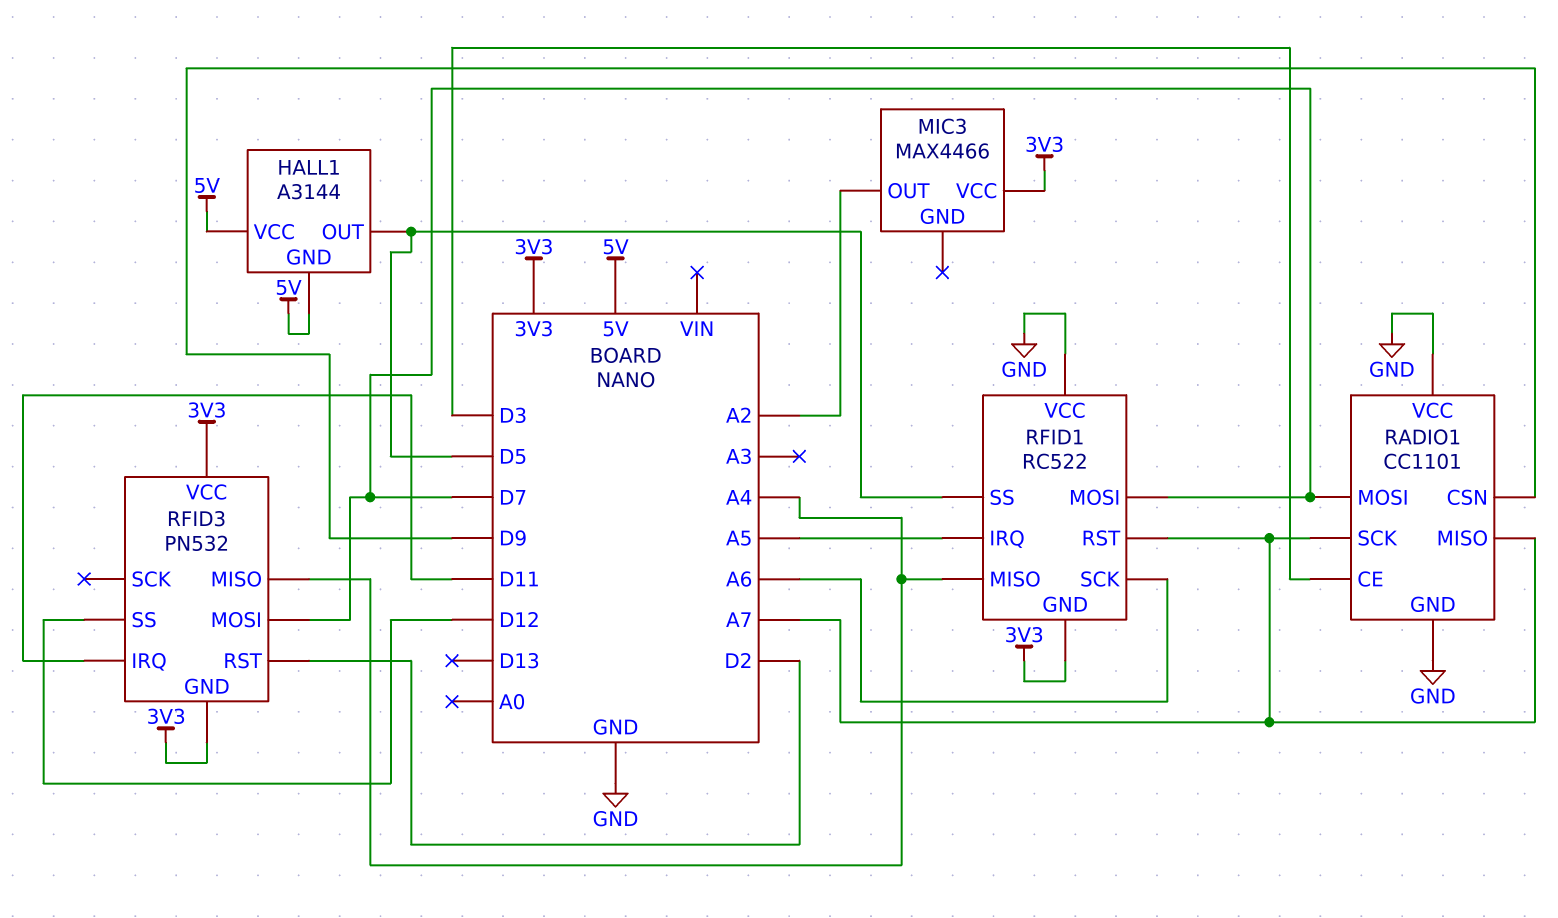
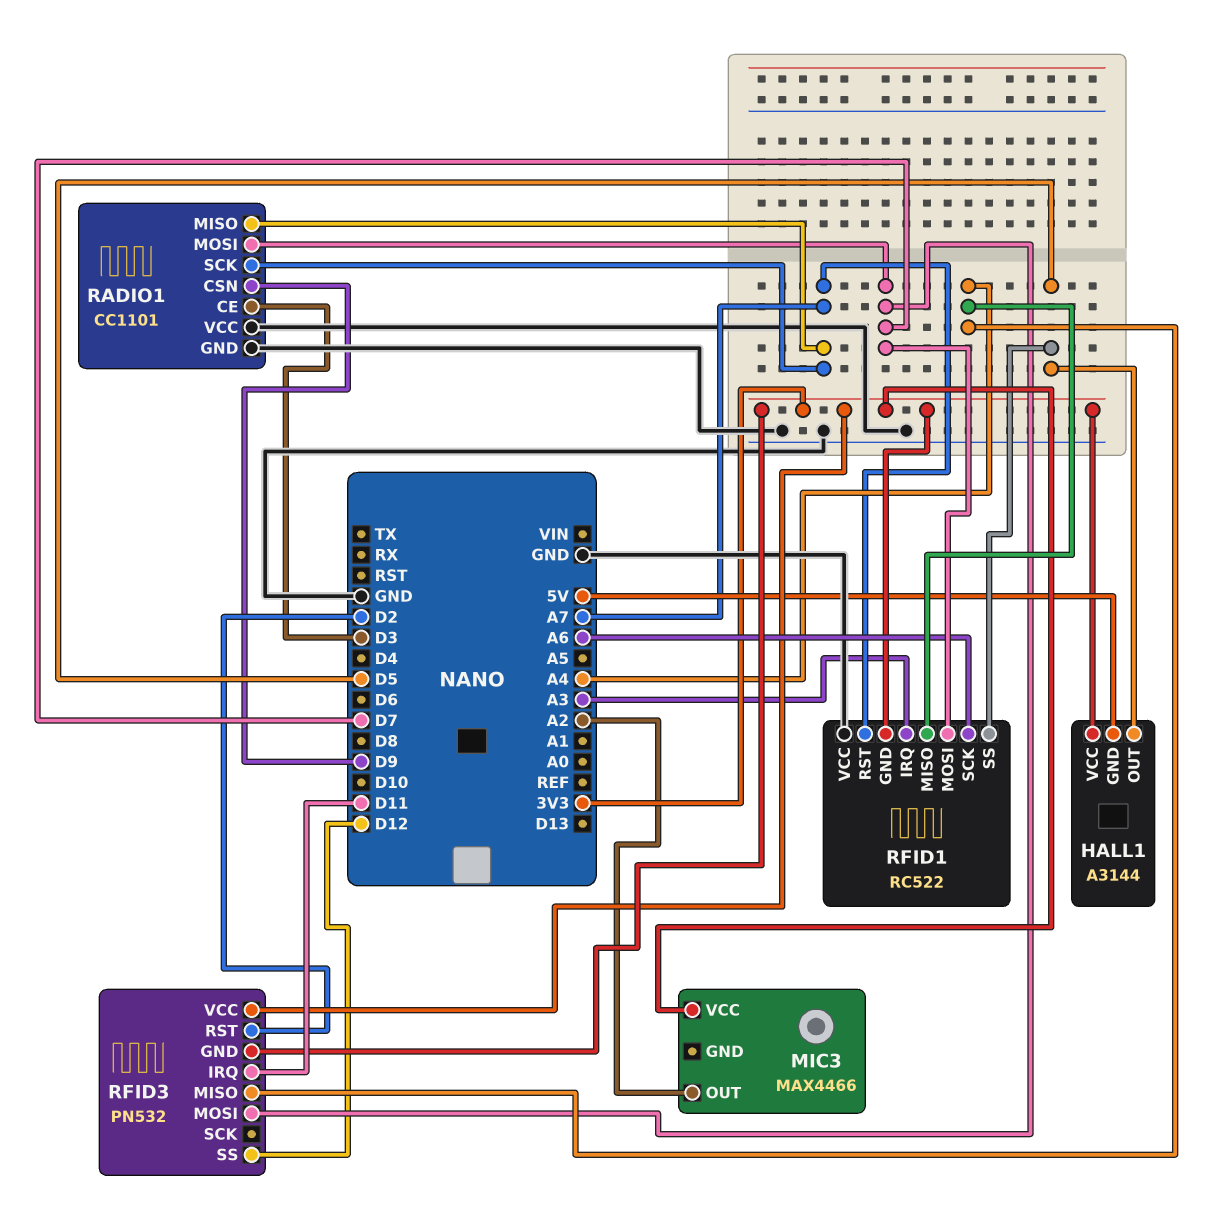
HALL1 pin VCC: 5V -> 3V3
RFID1 pin IRQ: A5 -> A3

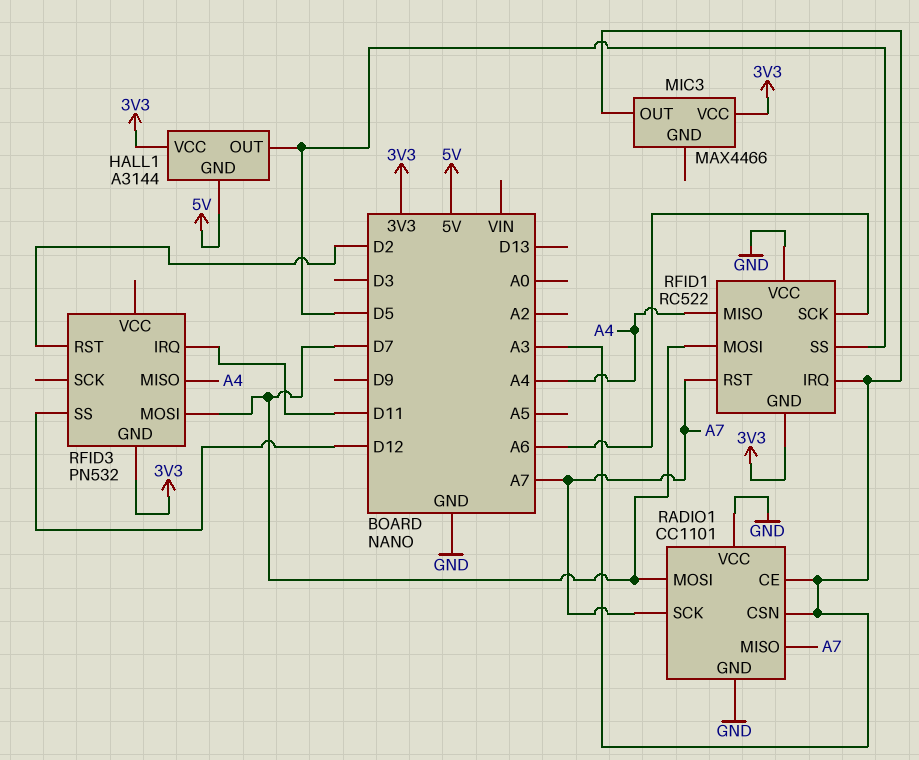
MIC3 pin OUT: A2 -> A3
RADIO1 pin CE: D3 -> A3
RADIO1 pin CSN: D9 -> A3
RFID3 pin VCC: 3V3 -> none

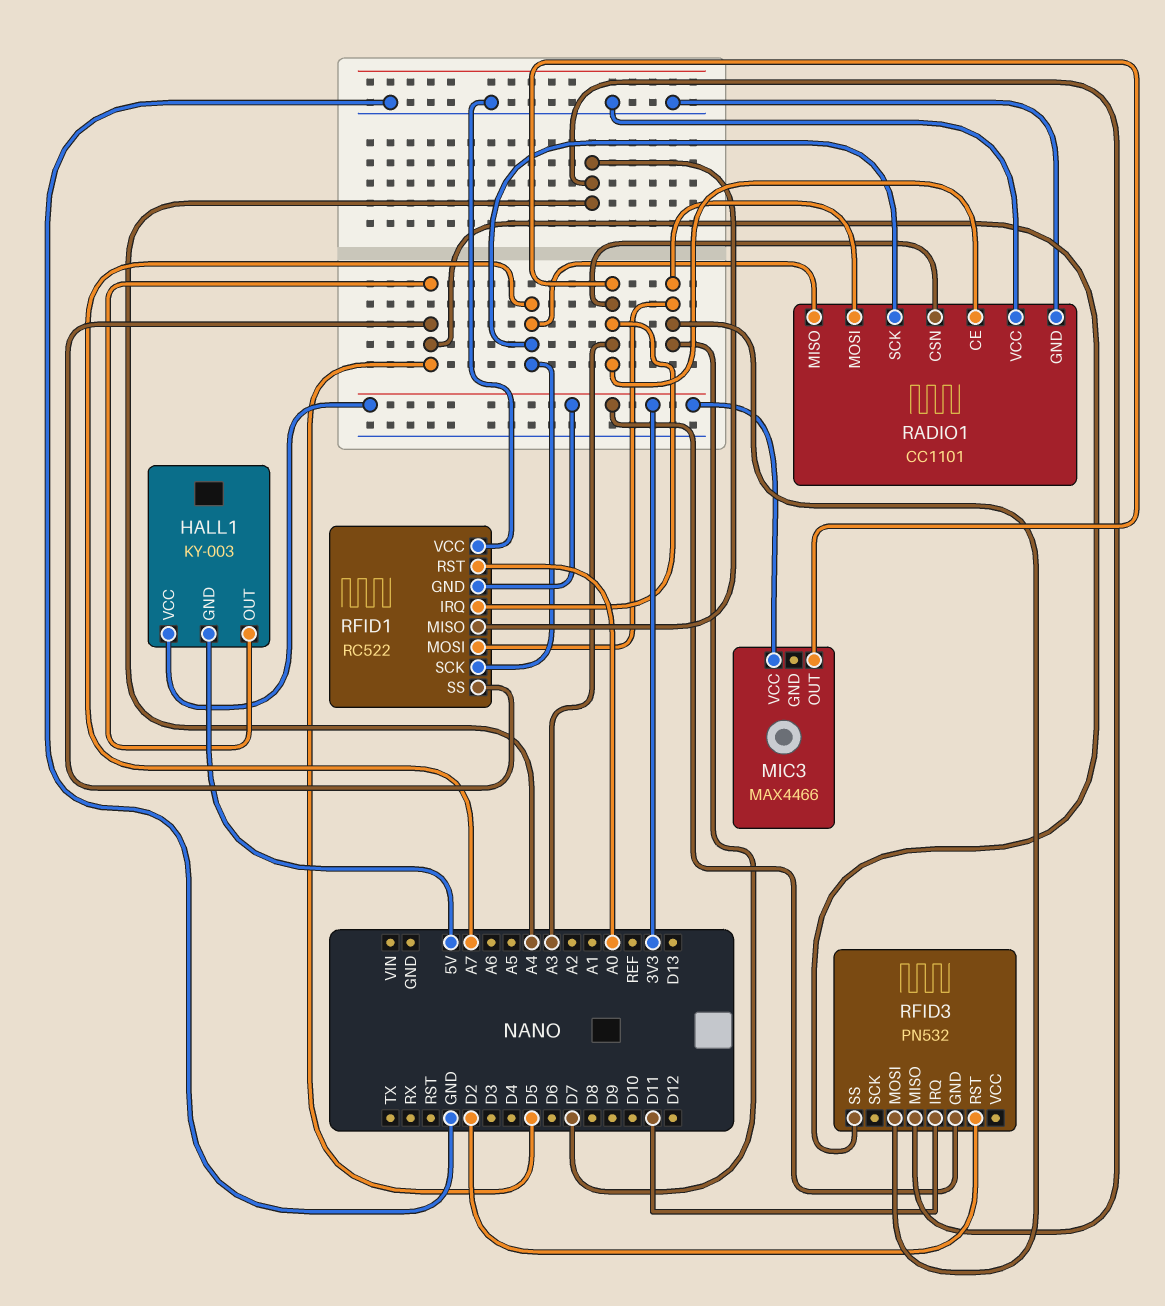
HALL1: A3144 -> KY-003
RFID1 pin RST: A7 -> A0
RFID1 pin SCK: A6 -> A7
RFID3 pin SS: D12 -> D5

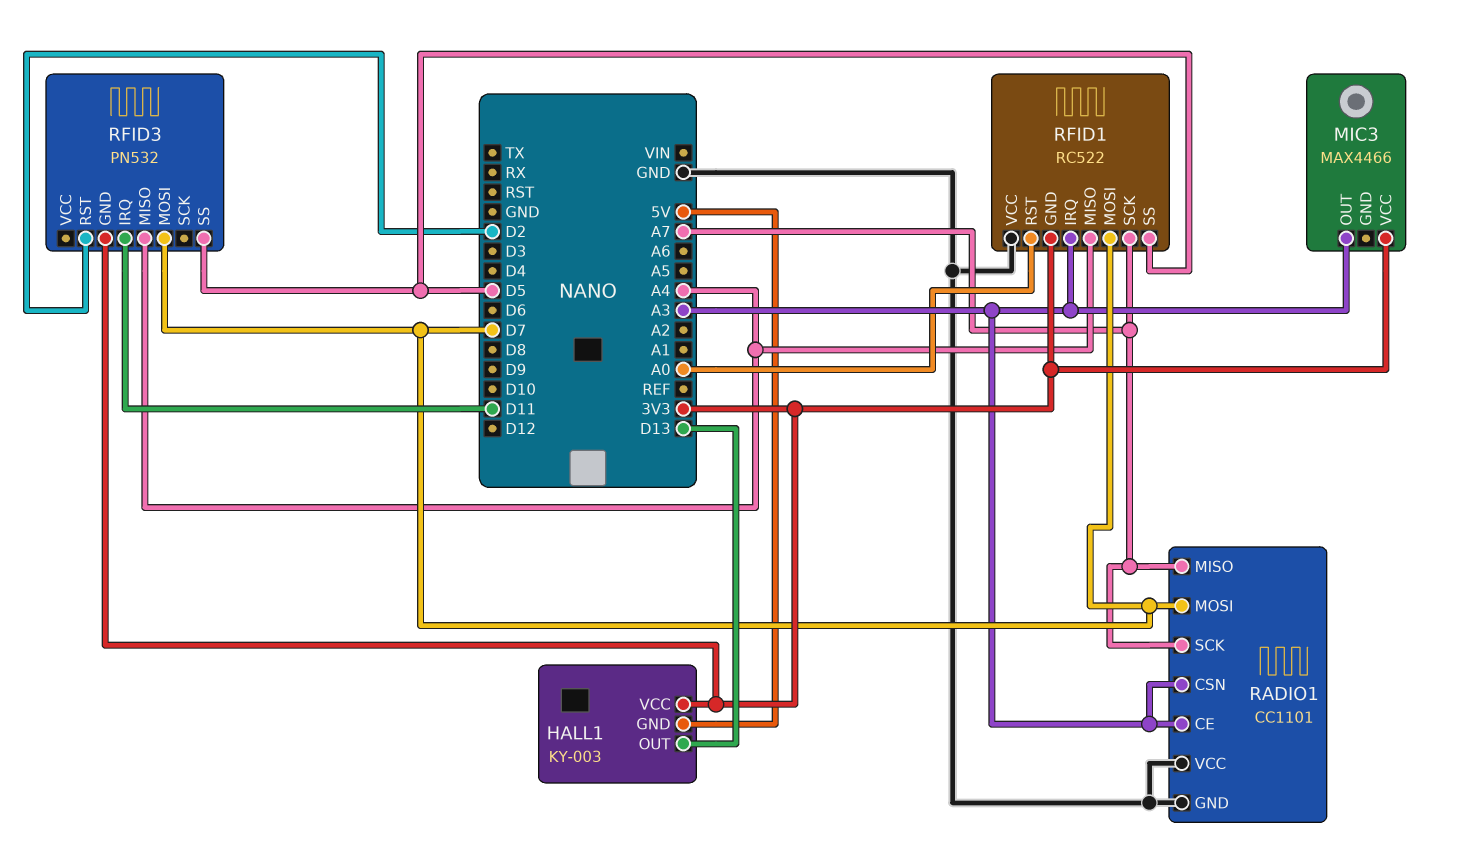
HALL1 pin OUT: D5 -> D13

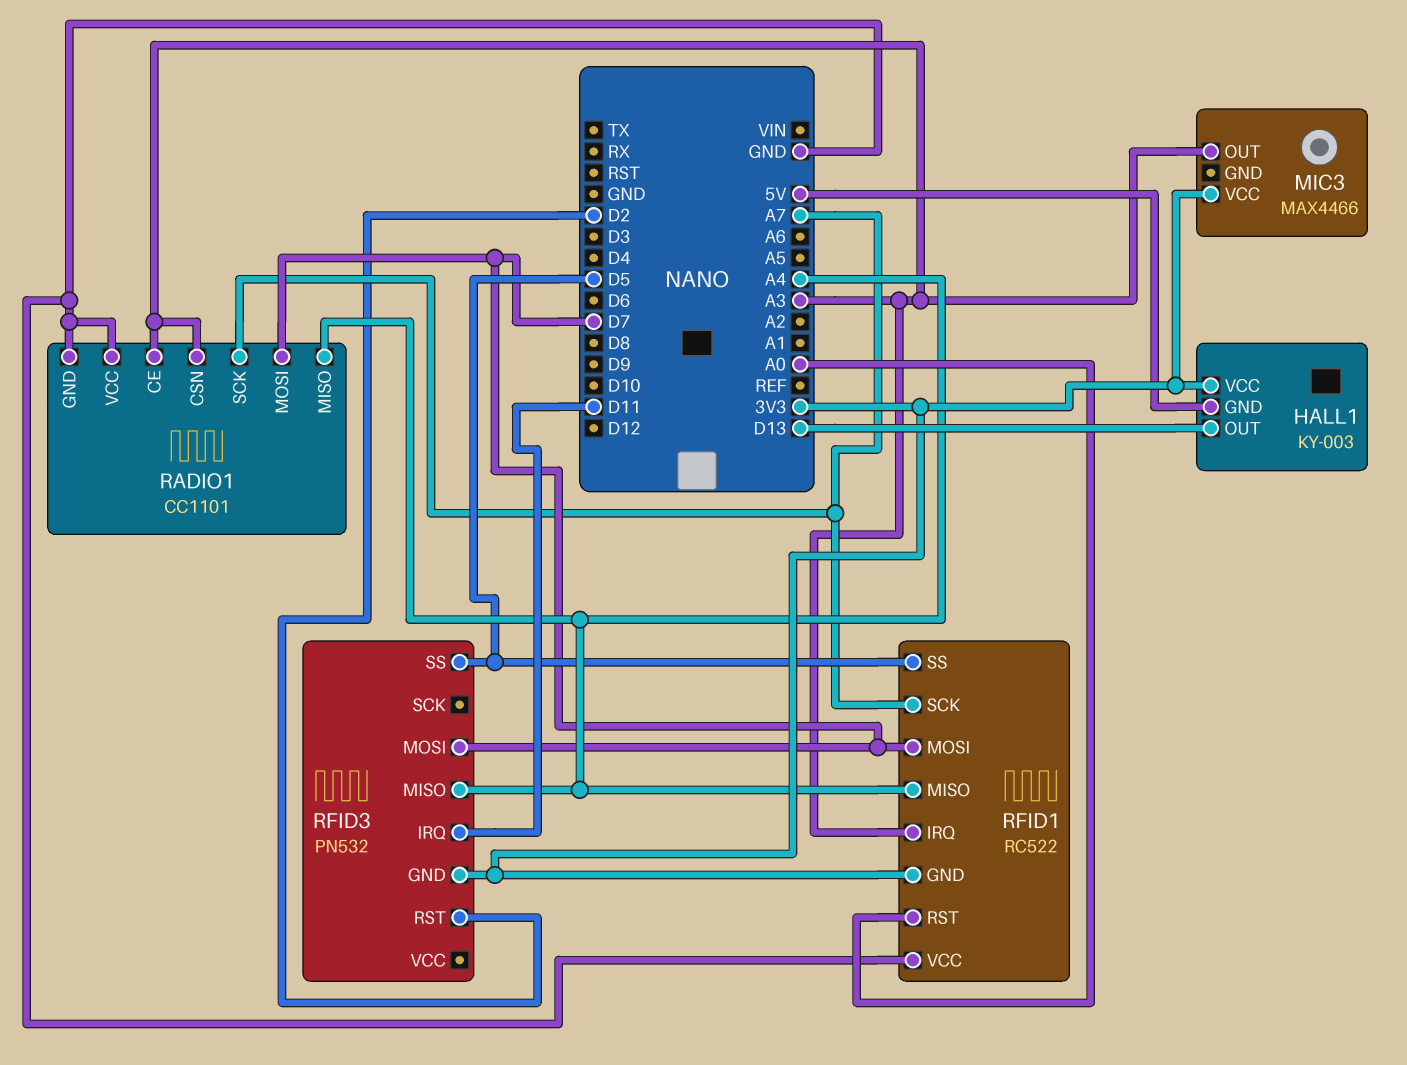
RADIO1 pin MISO: A7 -> A4

